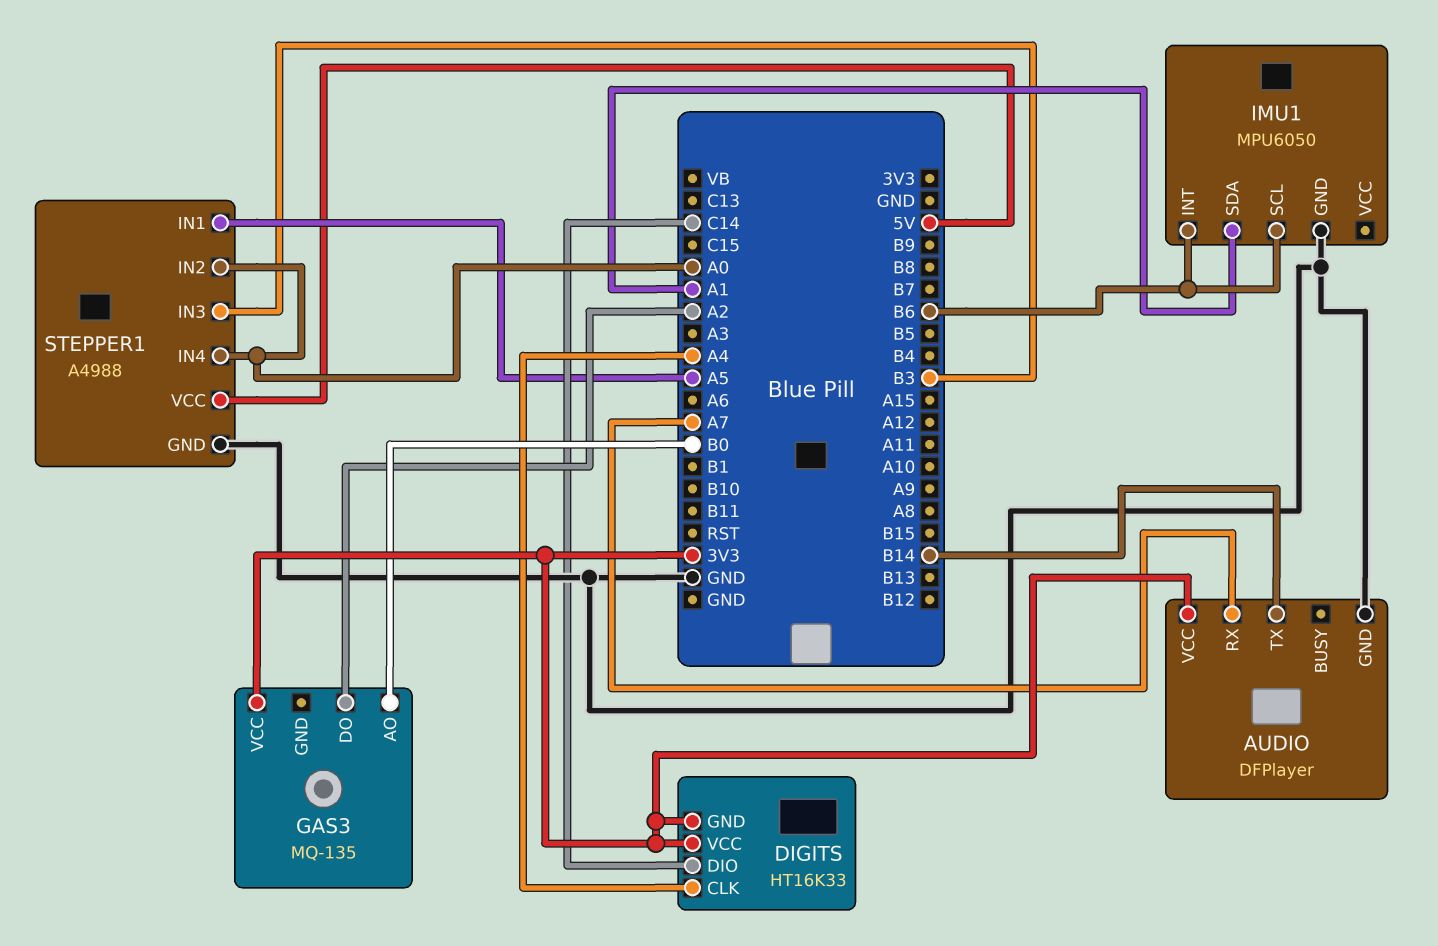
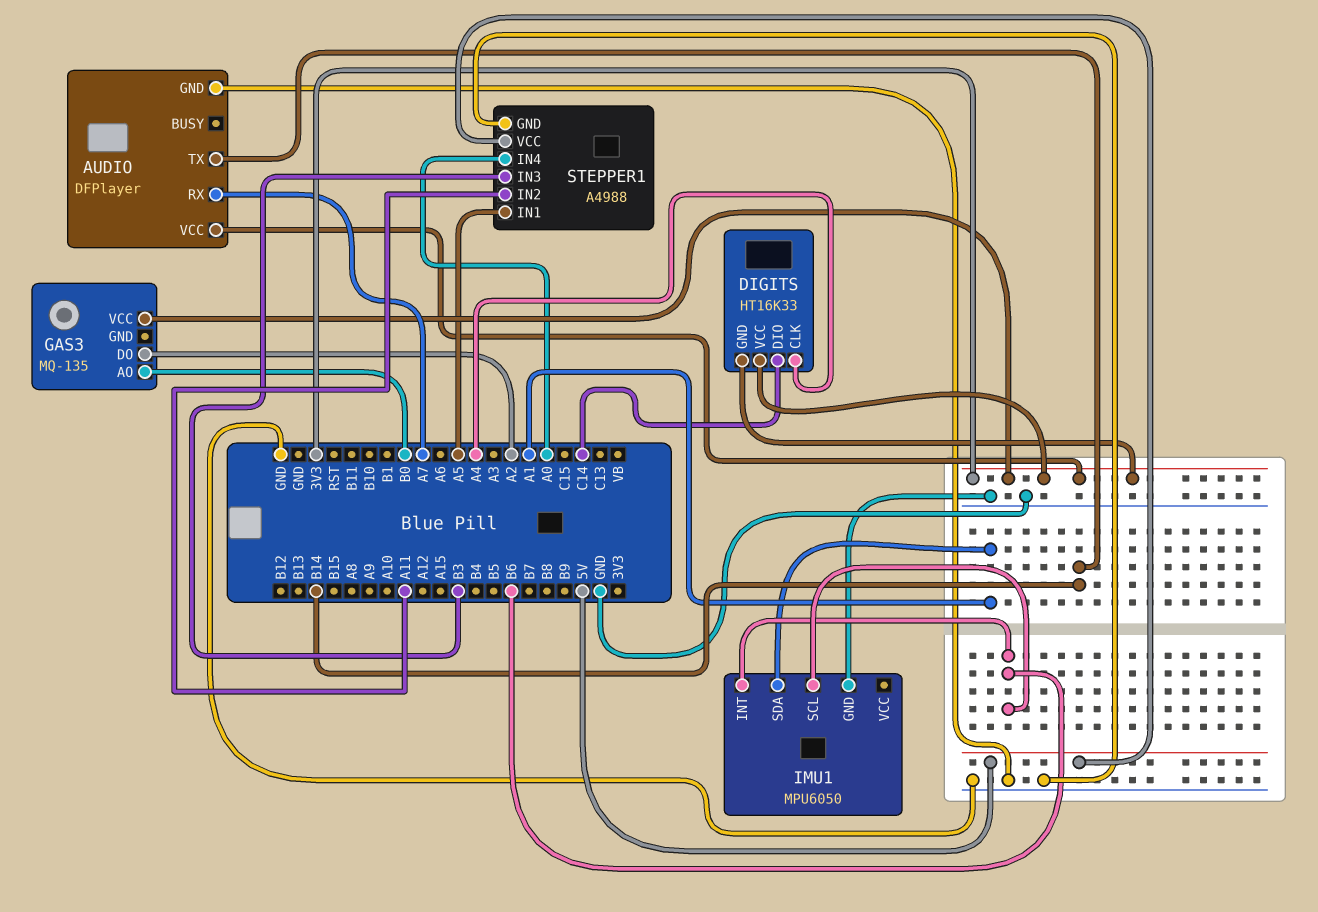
STEPPER1 pin IN2: A0 -> A11

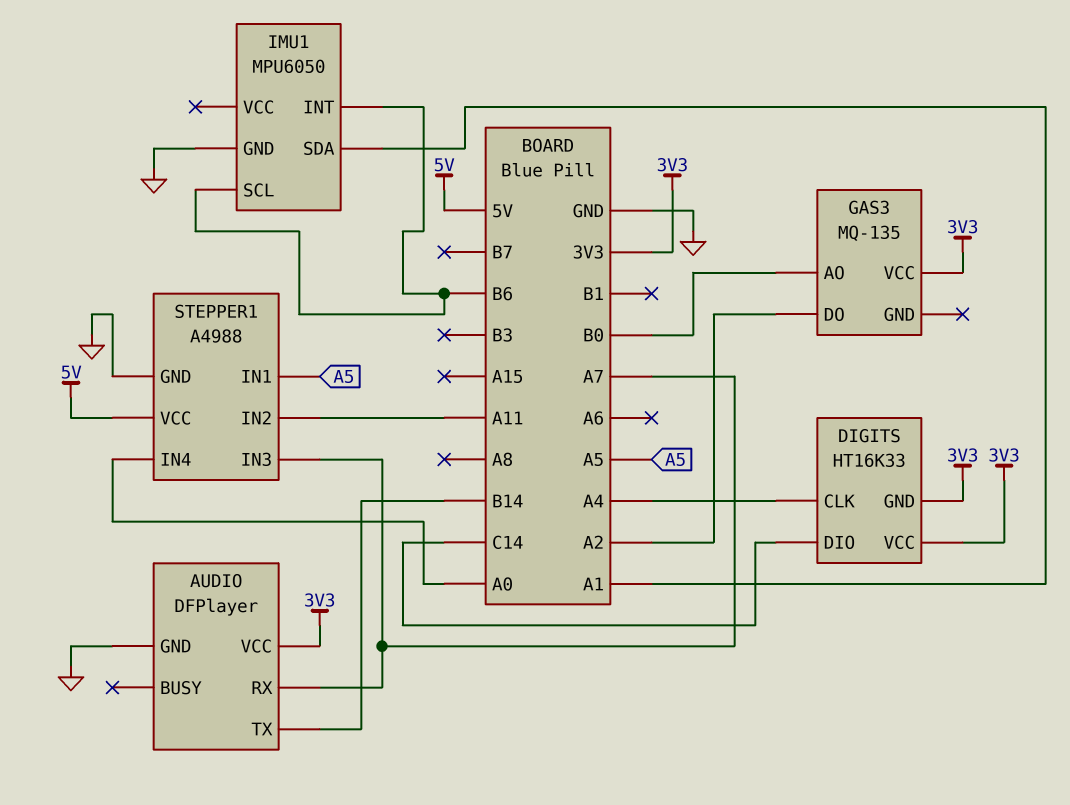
STEPPER1 pin IN3: B3 -> A7

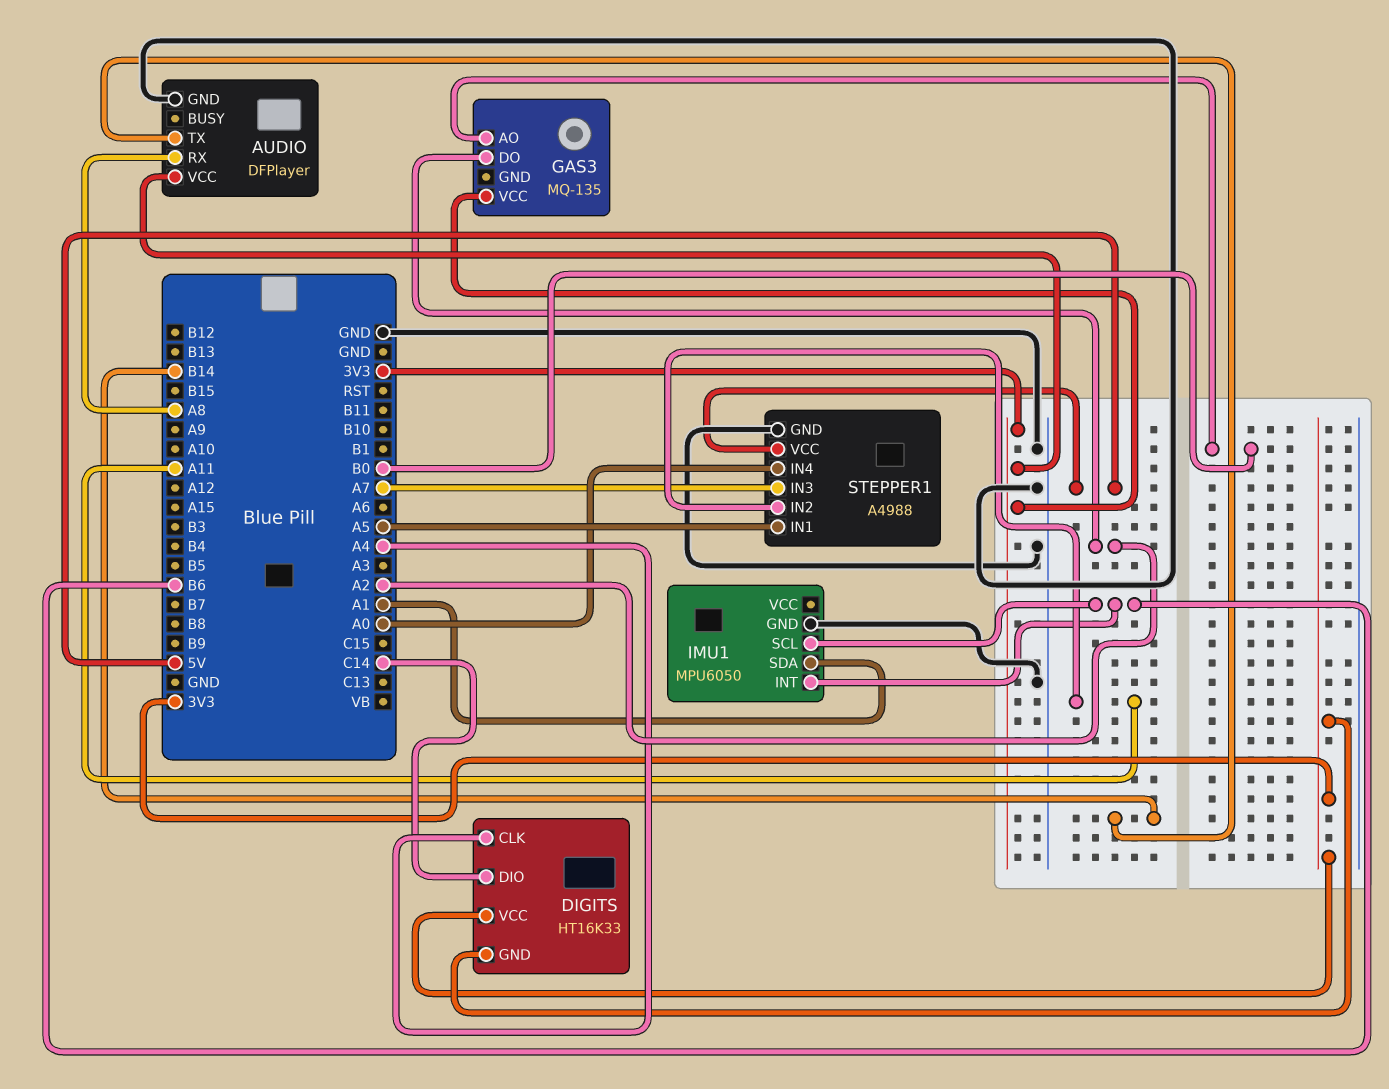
AUDIO pin RX: A7 -> A8

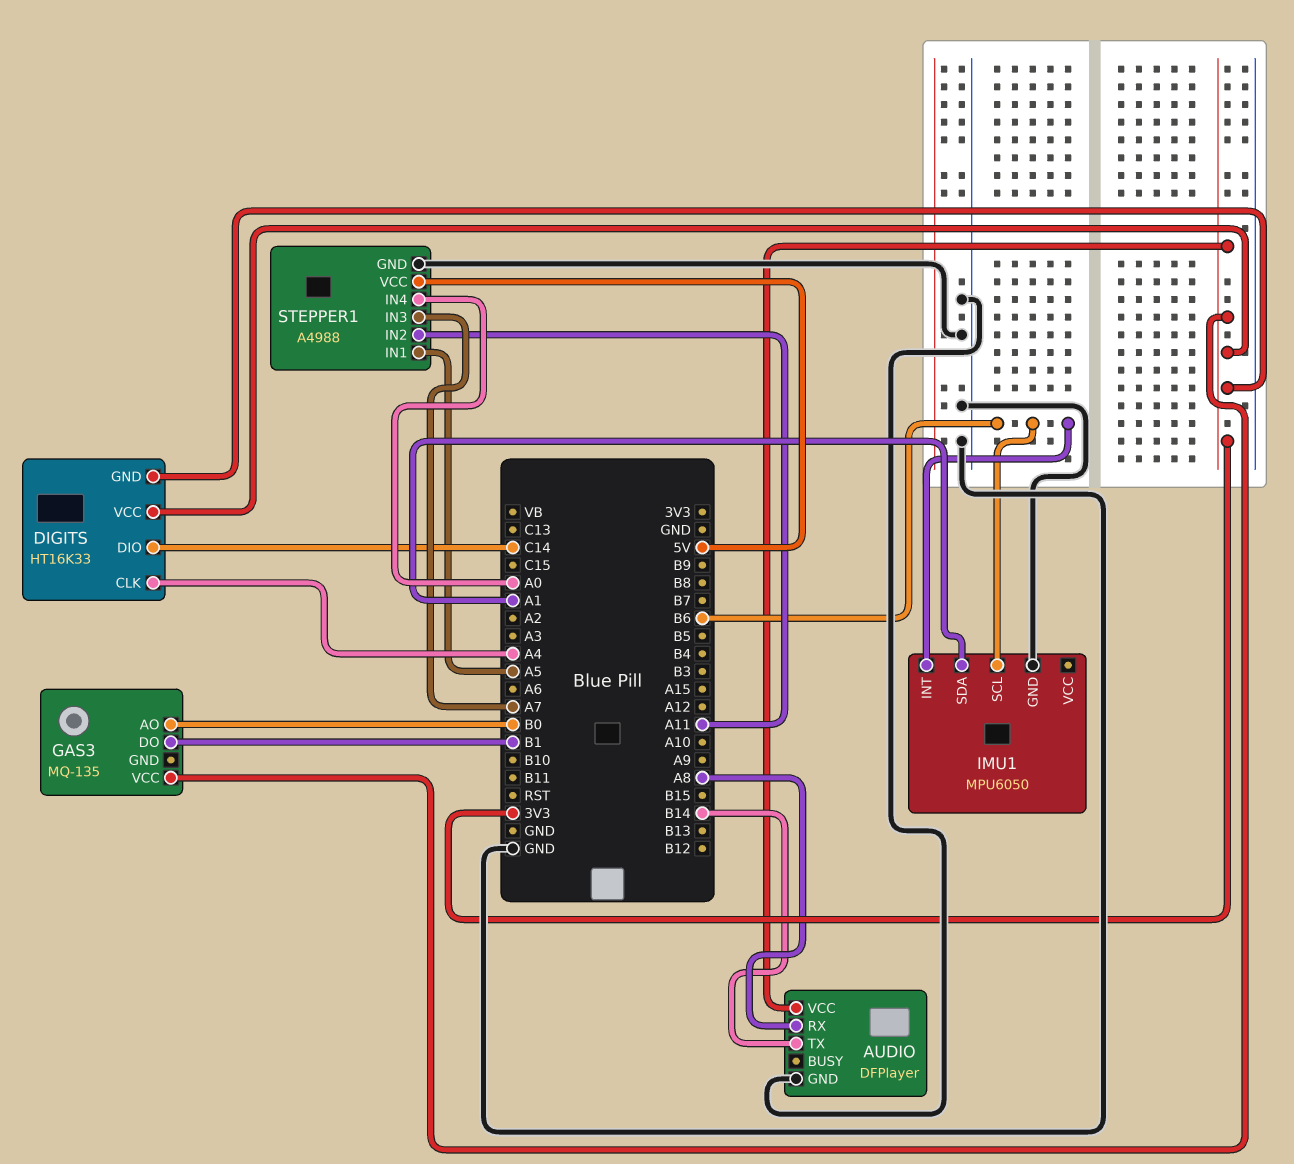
GAS3 pin DO: A2 -> B1

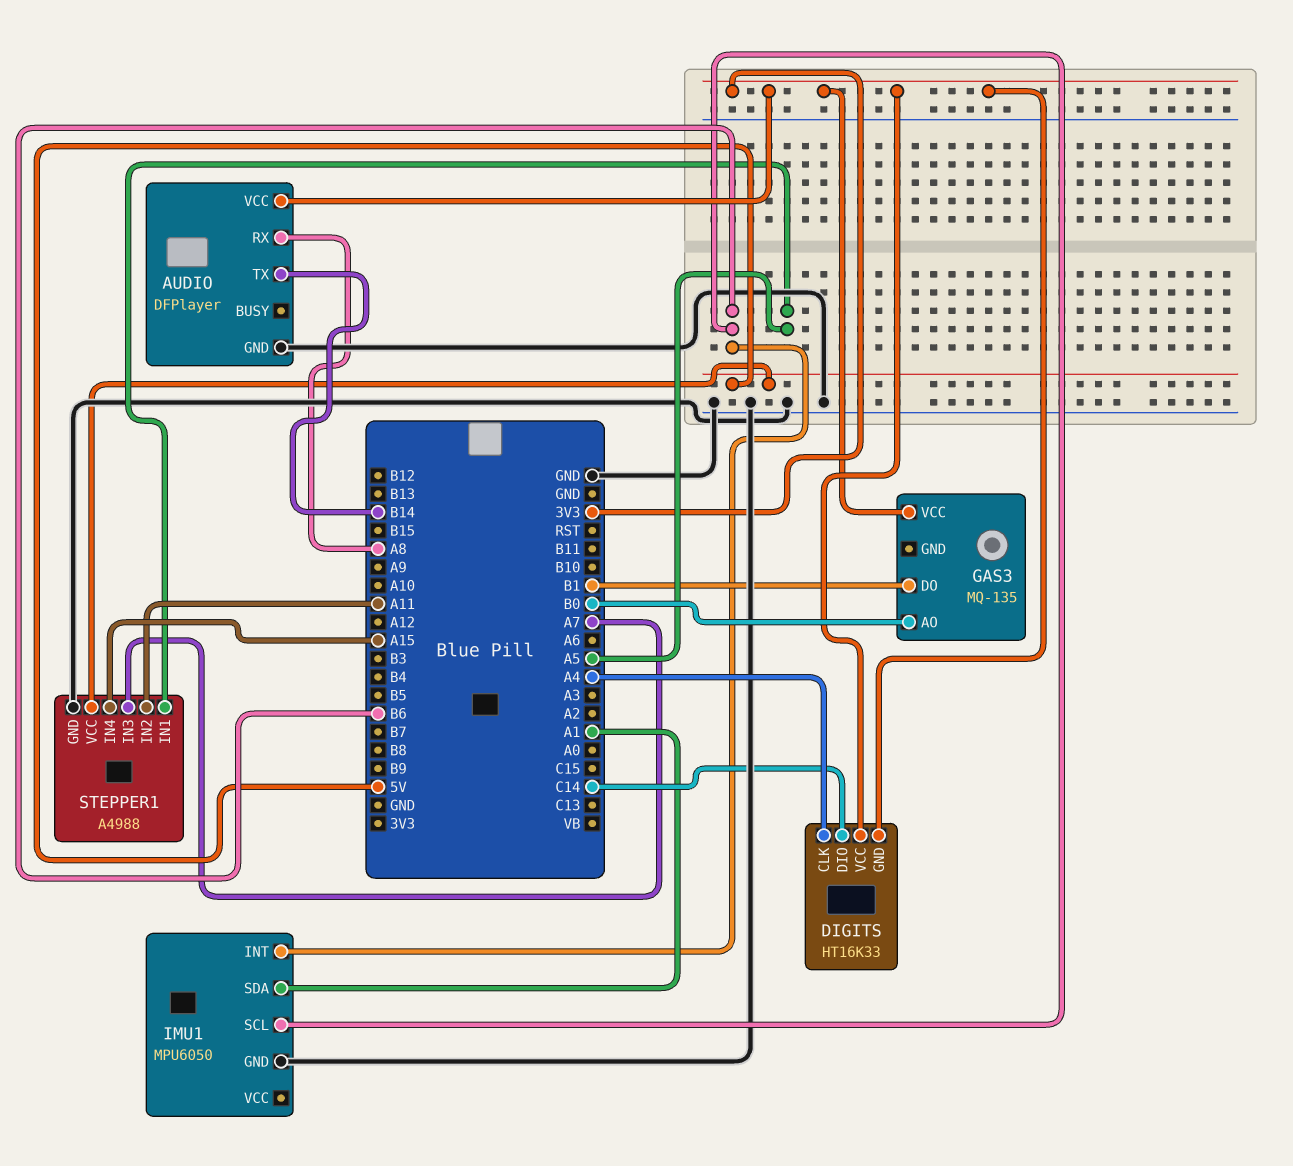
STEPPER1 pin IN4: A0 -> A15

